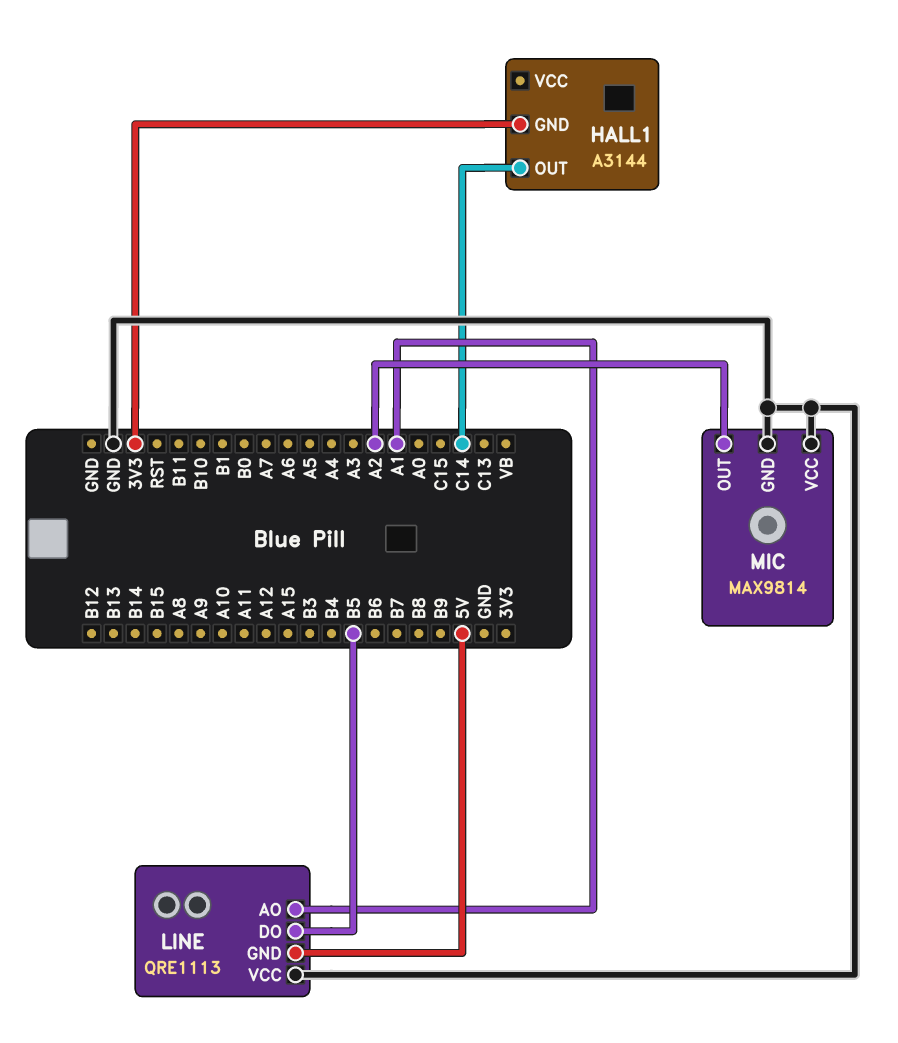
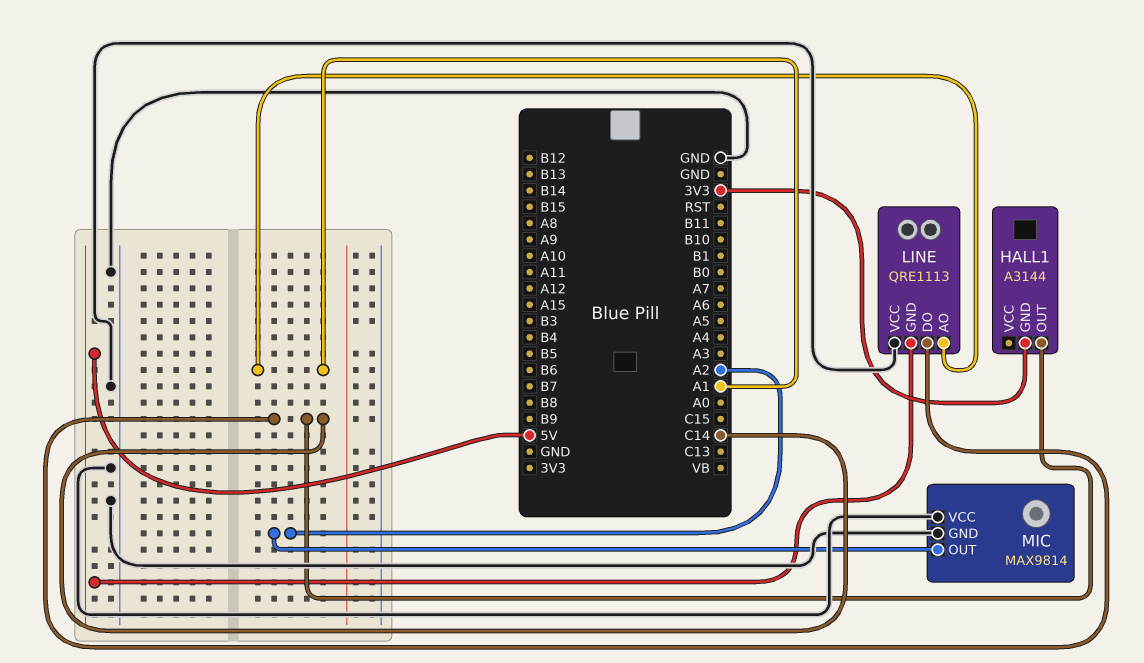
LINE pin DO: B5 -> C14

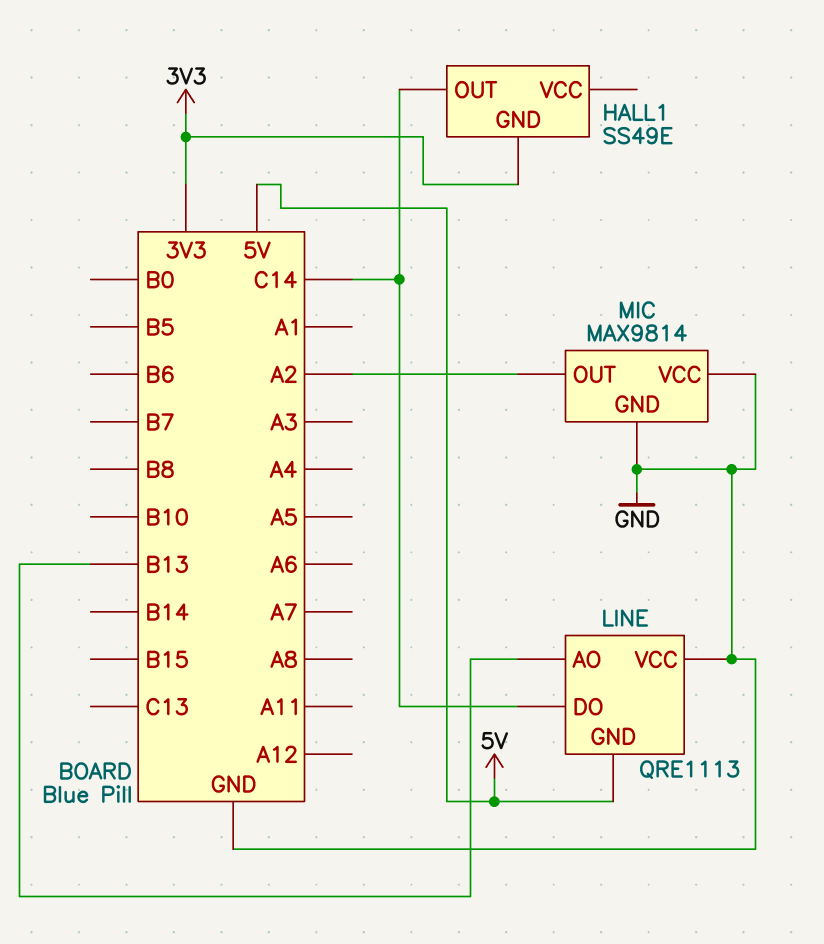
HALL1: A3144 -> SS49E
LINE pin AO: A1 -> B13

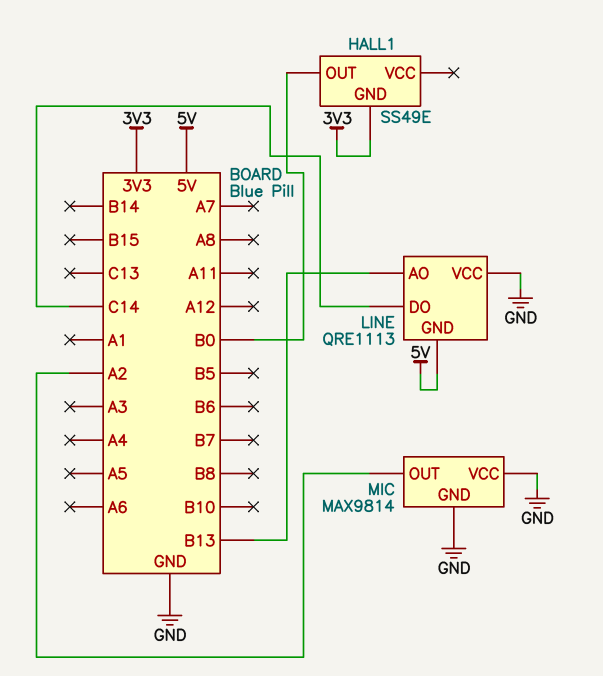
HALL1 pin OUT: C14 -> B0

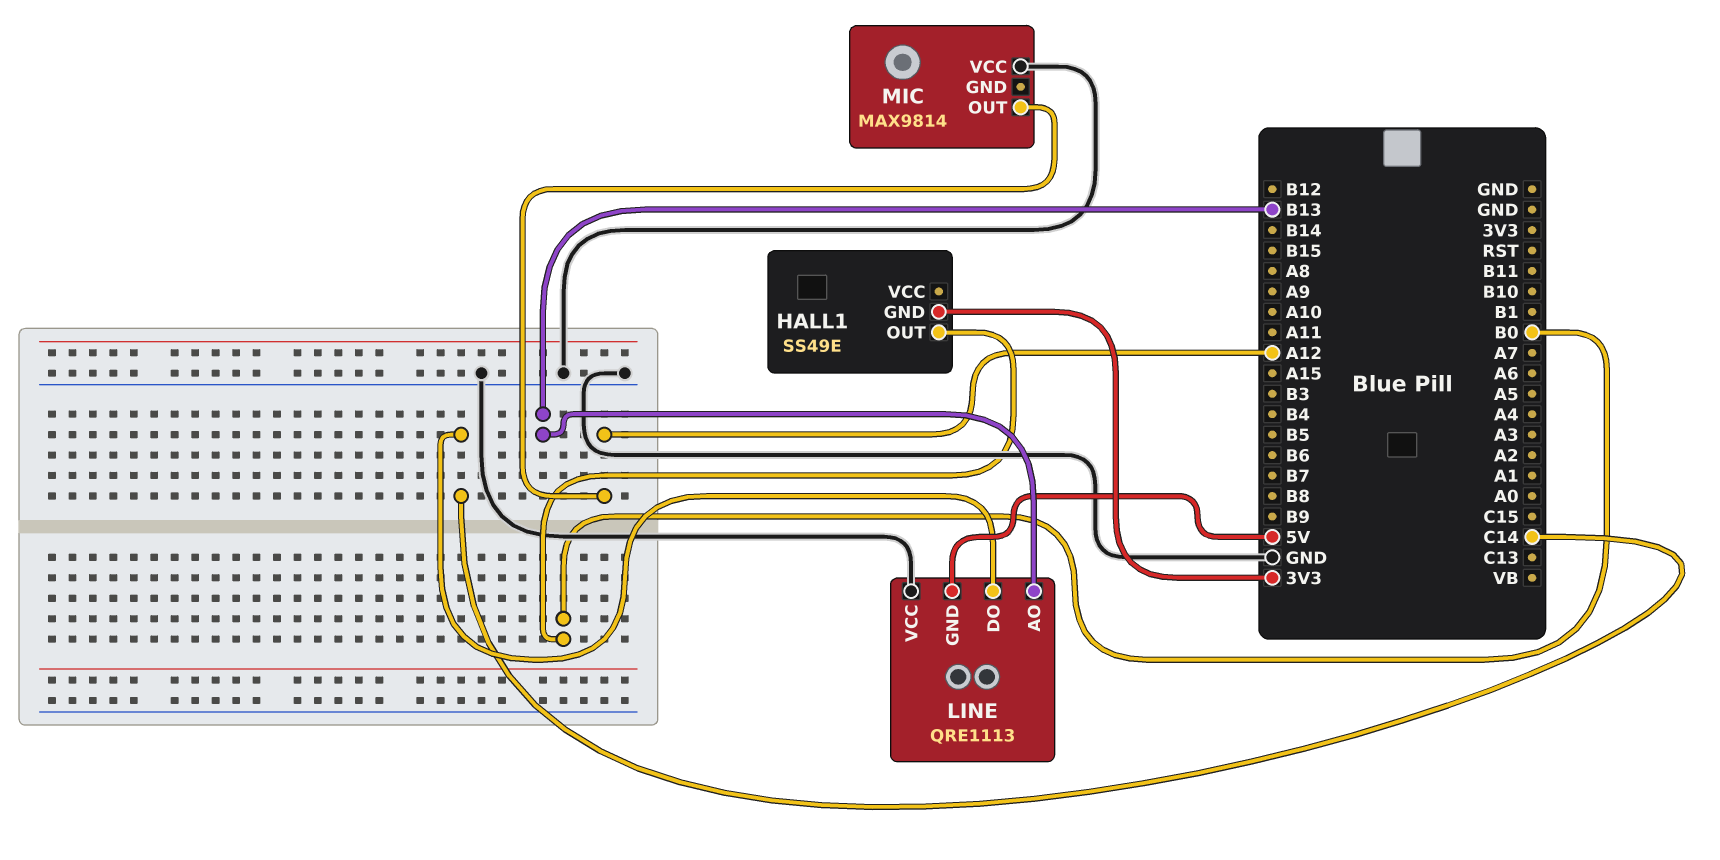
MIC pin GND: GND -> none
MIC pin OUT: A2 -> A12

